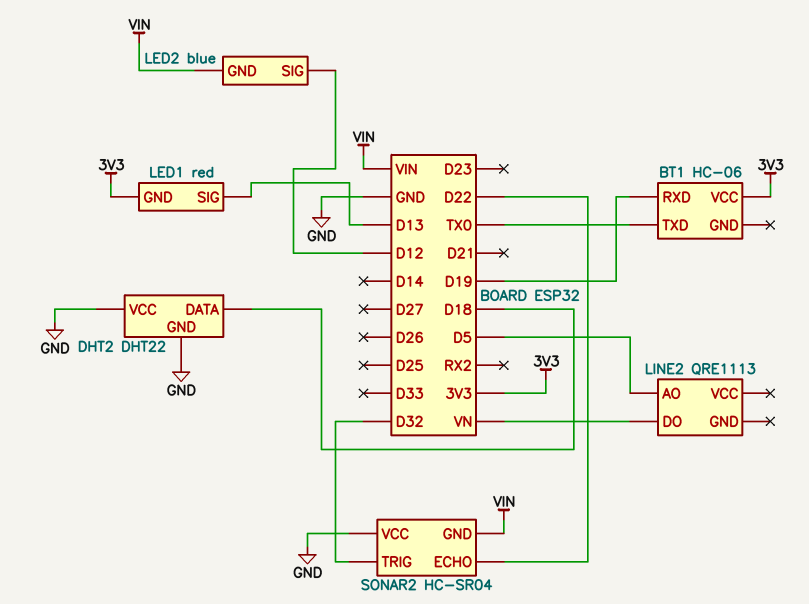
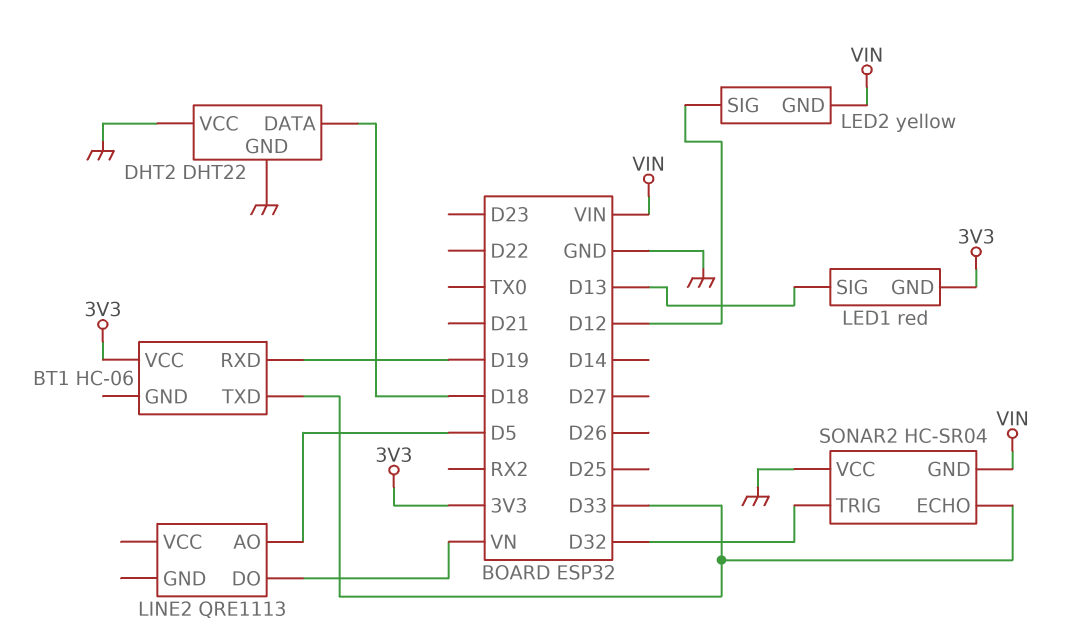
BT1 pin TXD: TX0 -> D33
LED2: blue -> yellow
SONAR2 pin ECHO: D22 -> D33

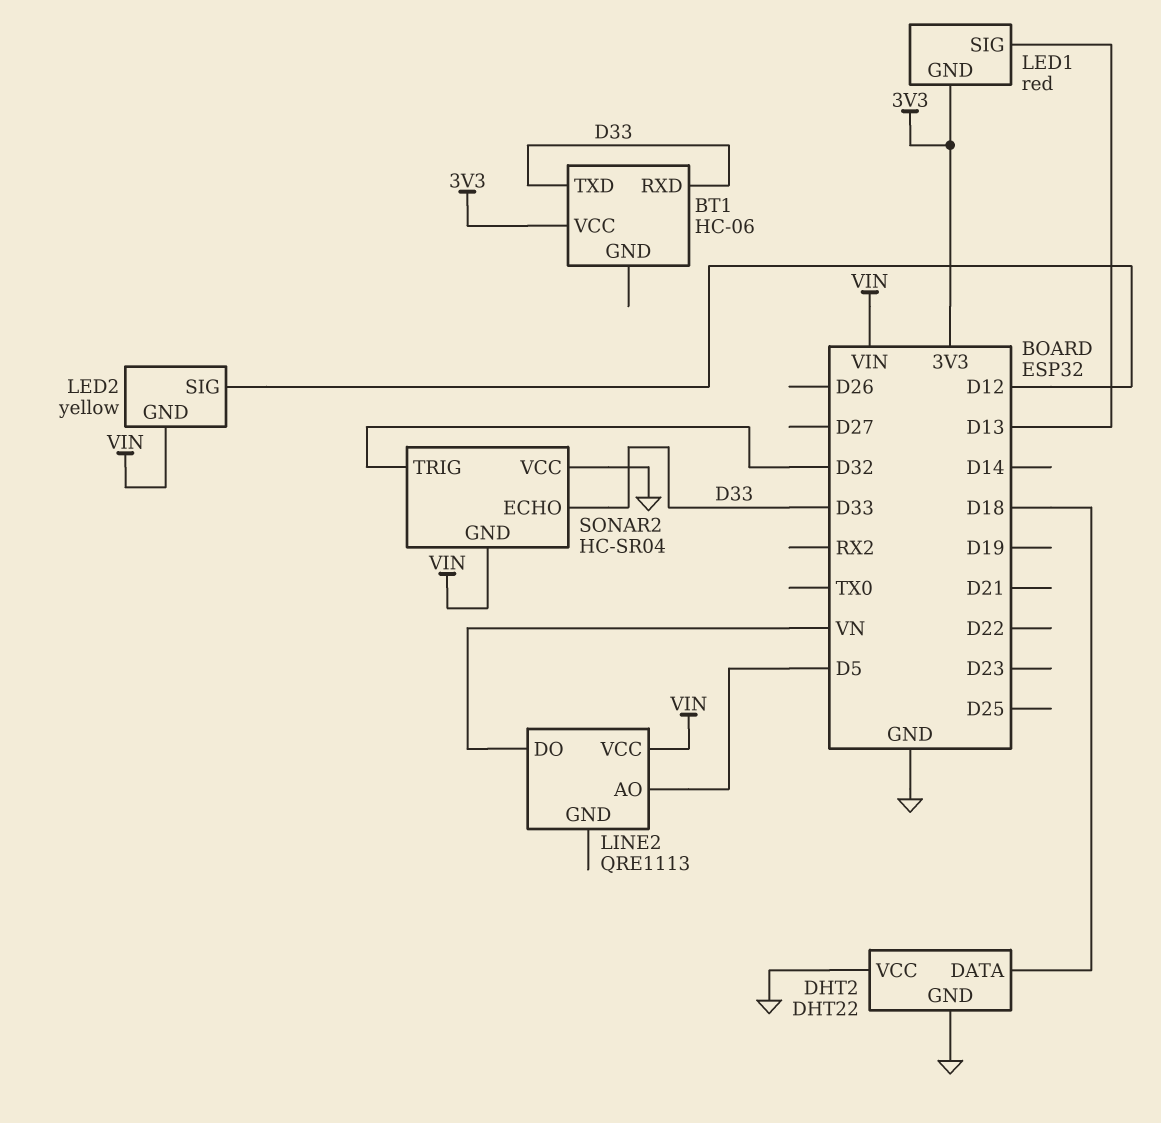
BT1 pin RXD: D19 -> D33
LINE2 pin VCC: none -> VIN

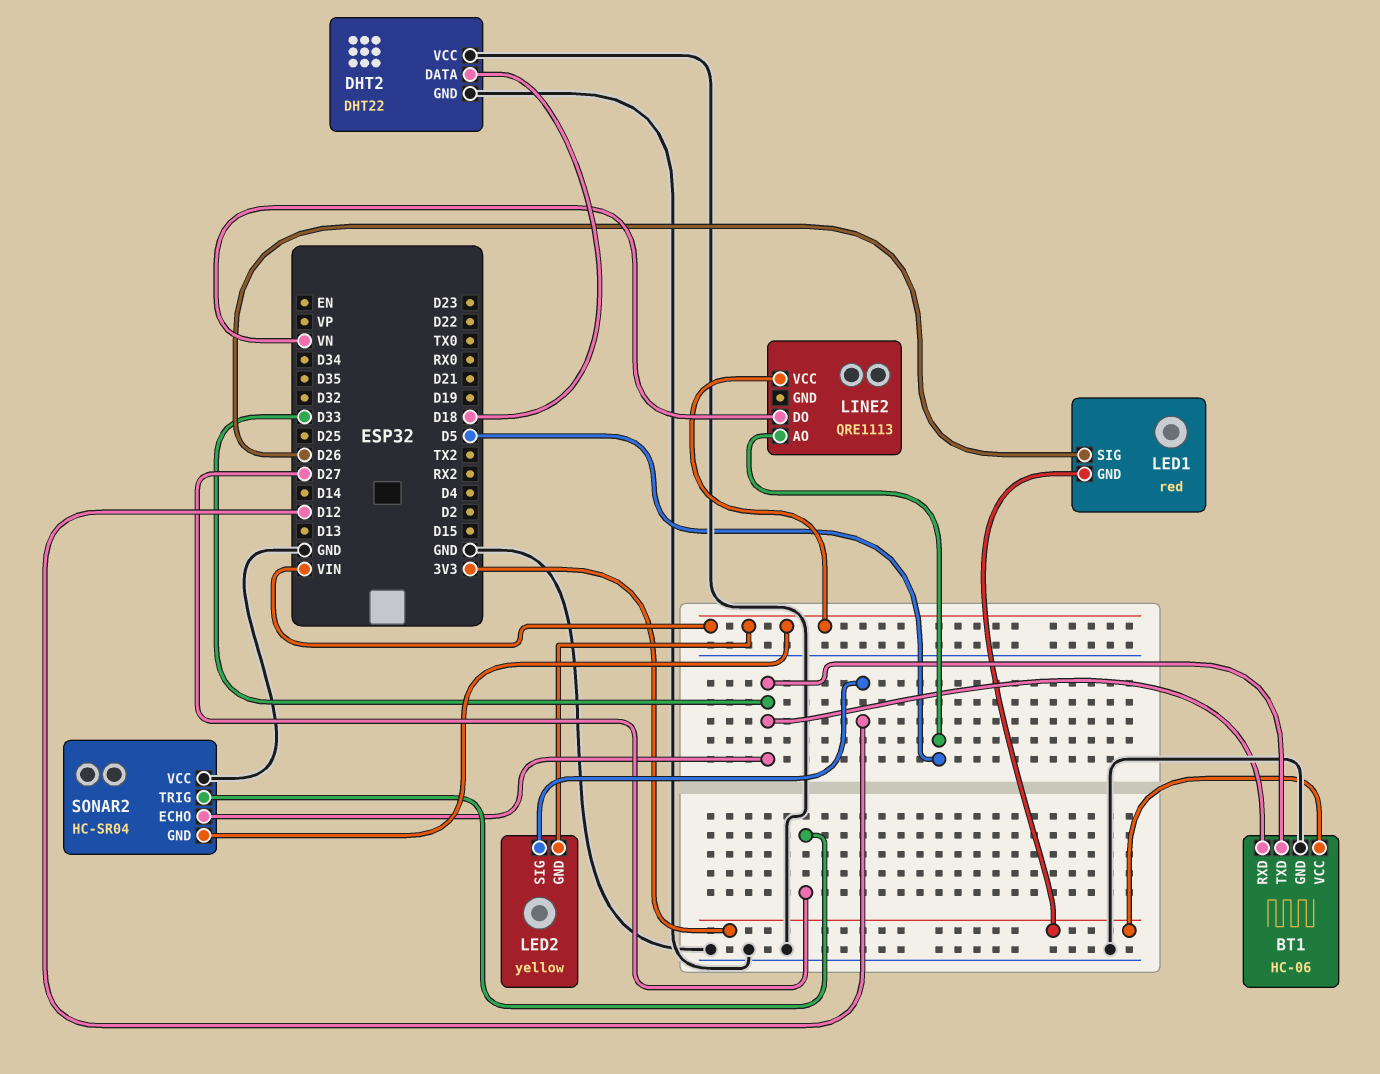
BT1 pin GND: none -> GND
LED1 pin SIG: D13 -> D26
SONAR2 pin TRIG: D32 -> D27

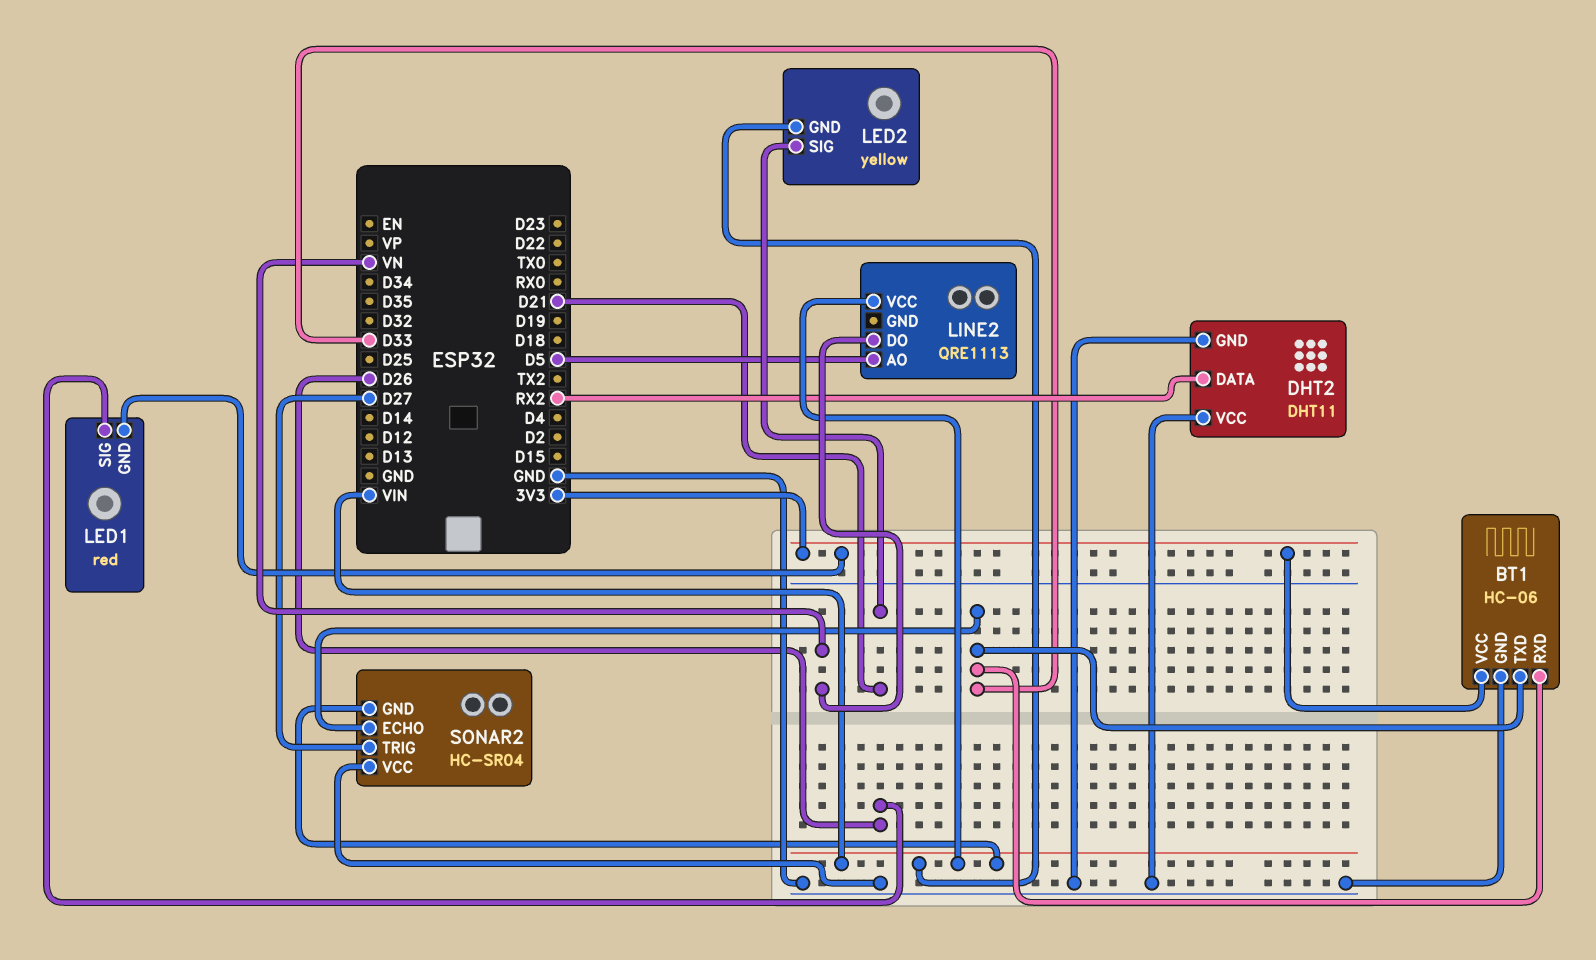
DHT2: DHT22 -> DHT11
DHT2 pin DATA: D18 -> RX2
LED2 pin SIG: D12 -> D21

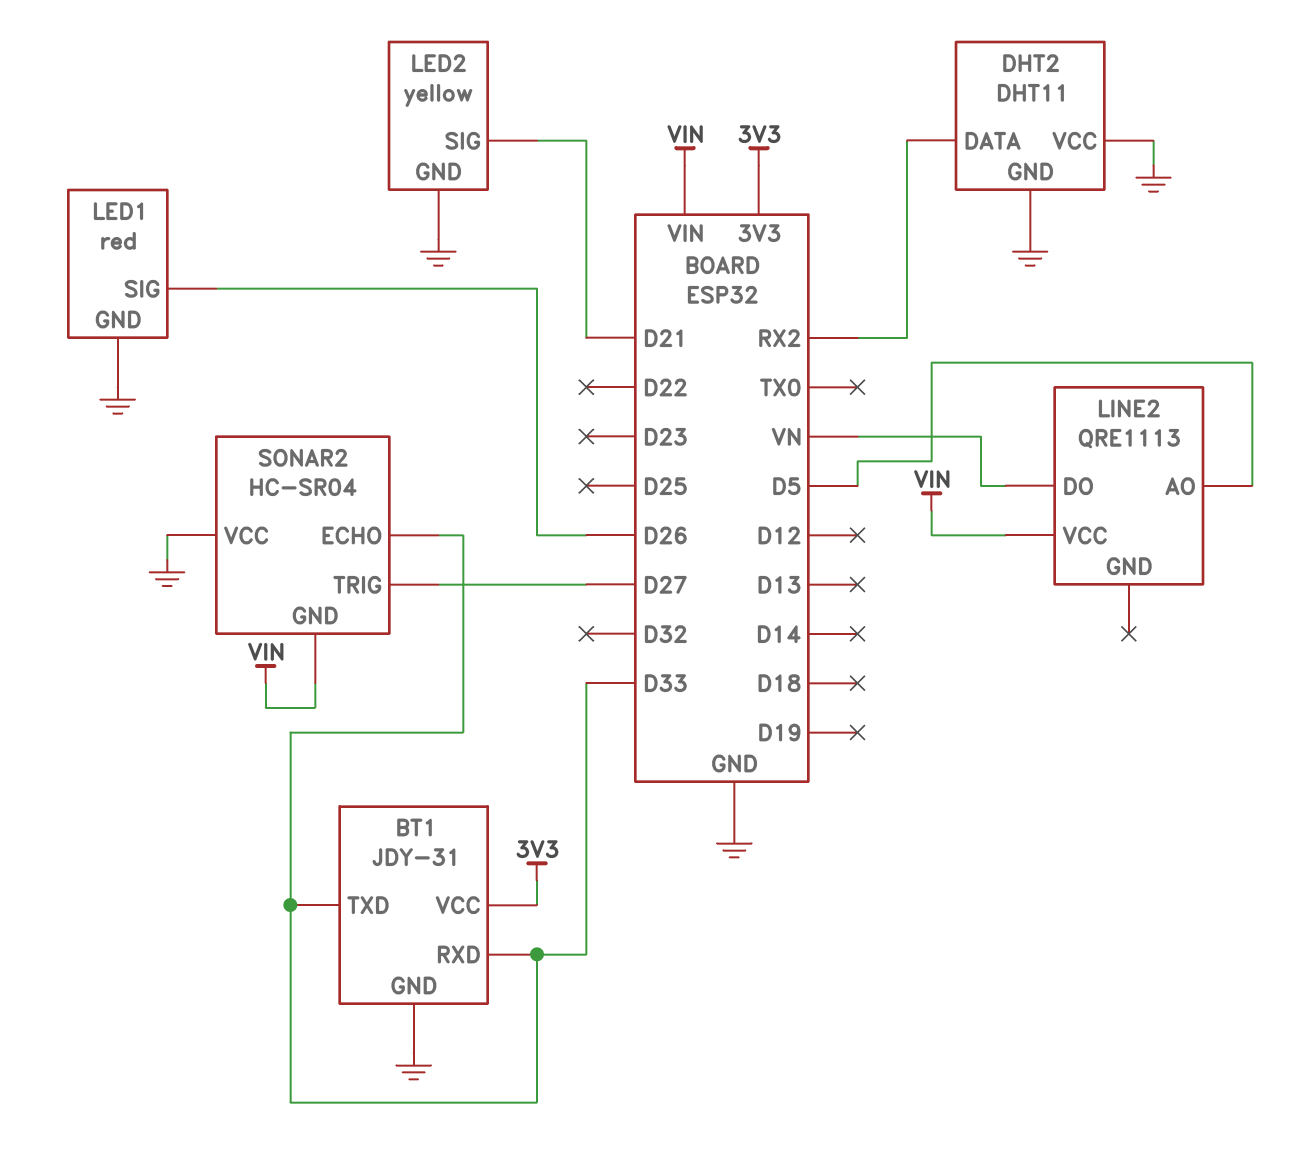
BT1: HC-06 -> JDY-31
LED1 pin GND: 3V3 -> GND
LED2 pin GND: VIN -> GND

